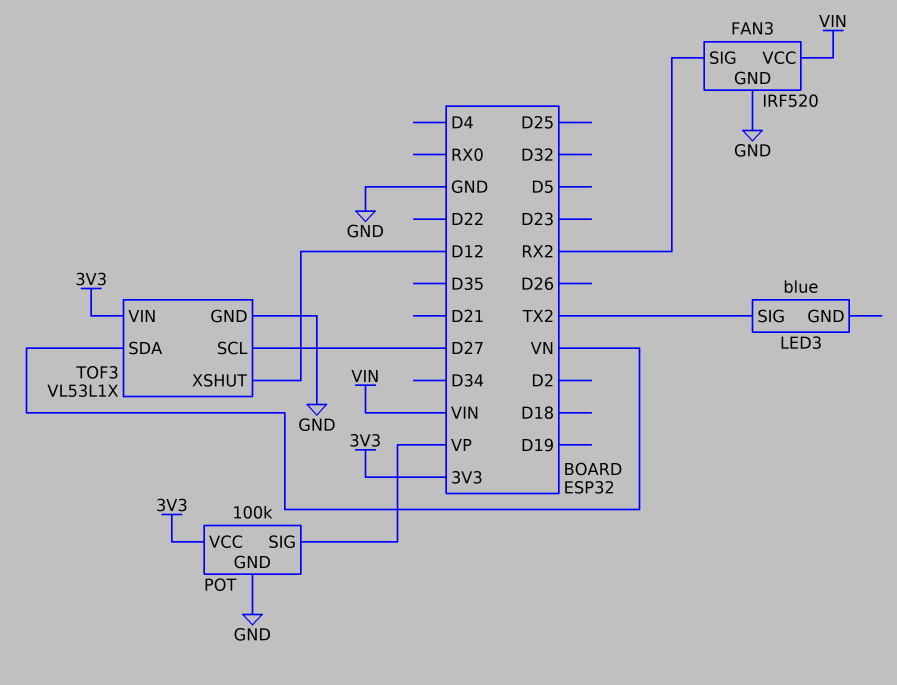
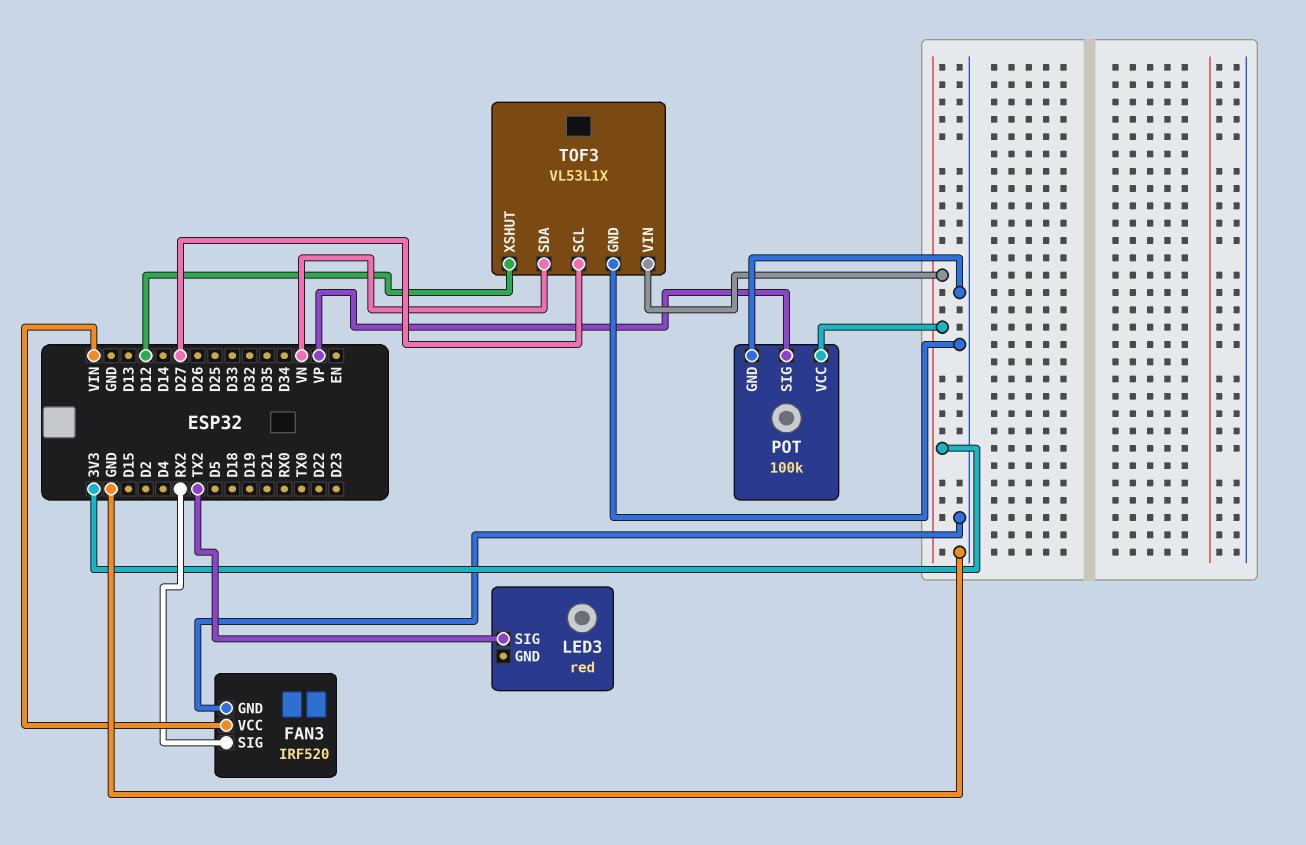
LED3: blue -> red

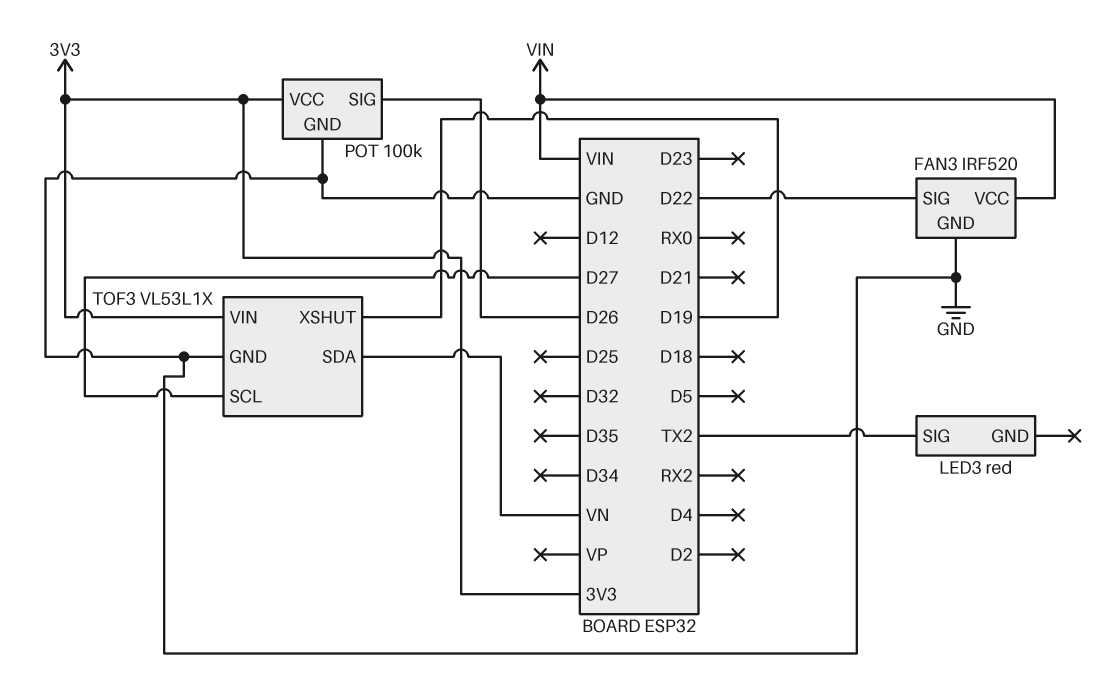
FAN3 pin SIG: RX2 -> D22
POT pin SIG: VP -> D26
TOF3 pin XSHUT: D12 -> D19

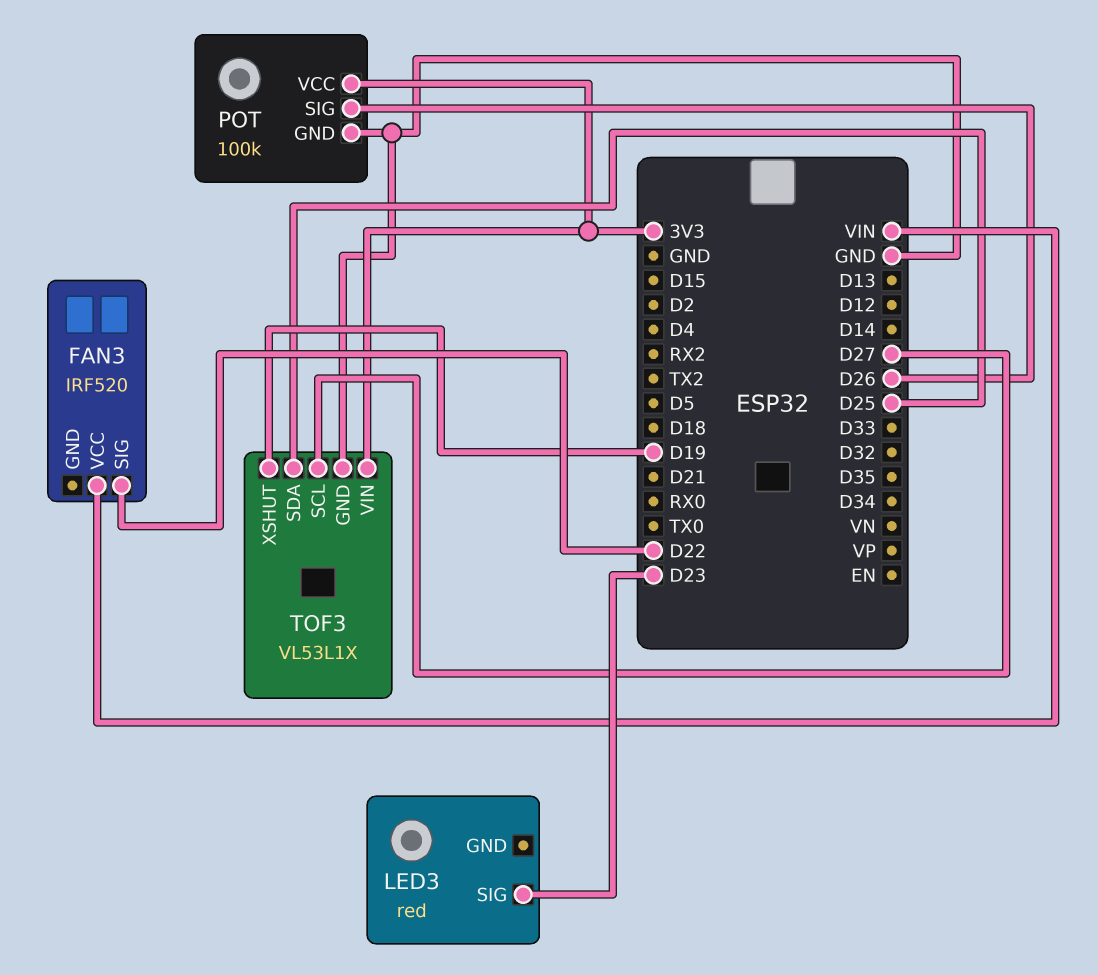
FAN3 pin GND: GND -> none
LED3 pin SIG: TX2 -> D23
TOF3 pin SDA: VN -> D25

